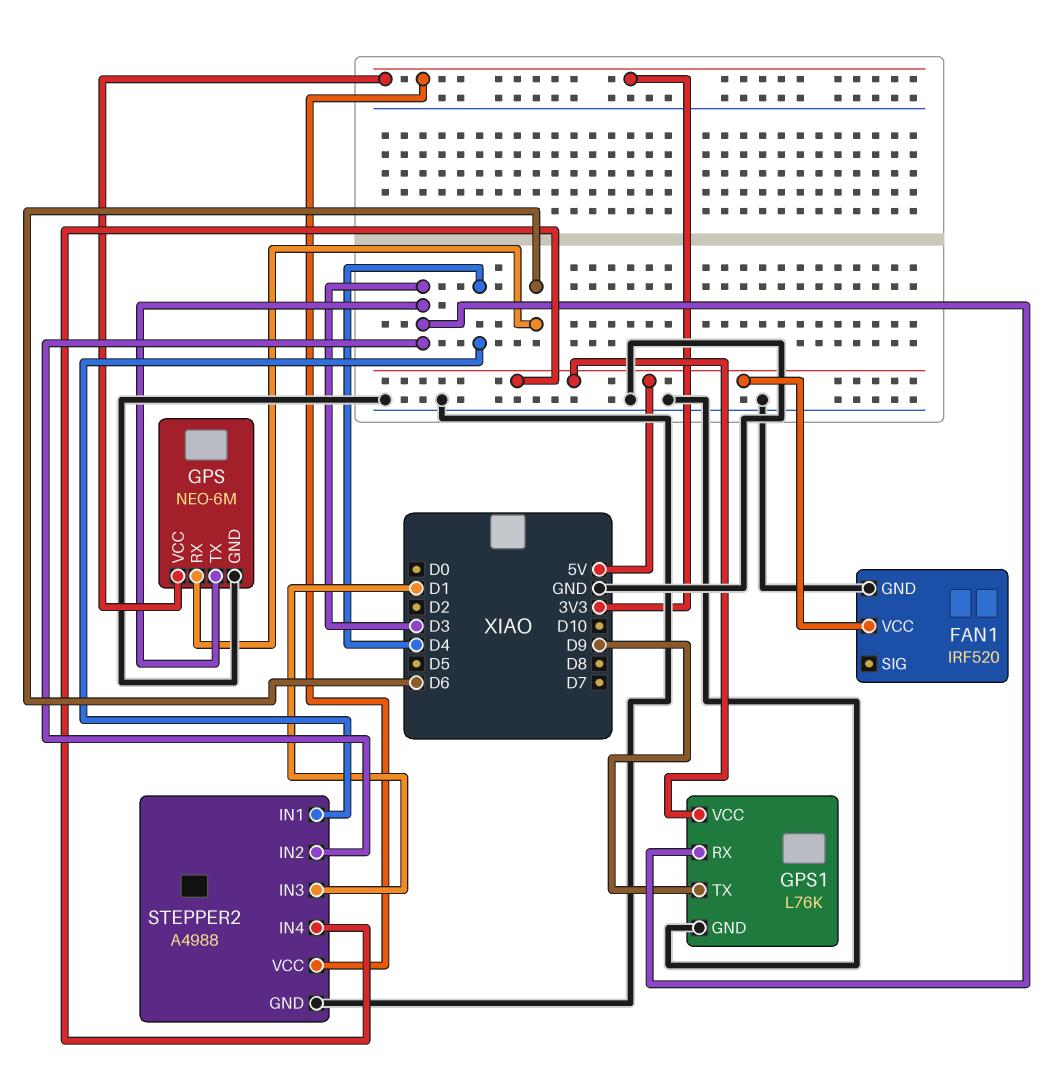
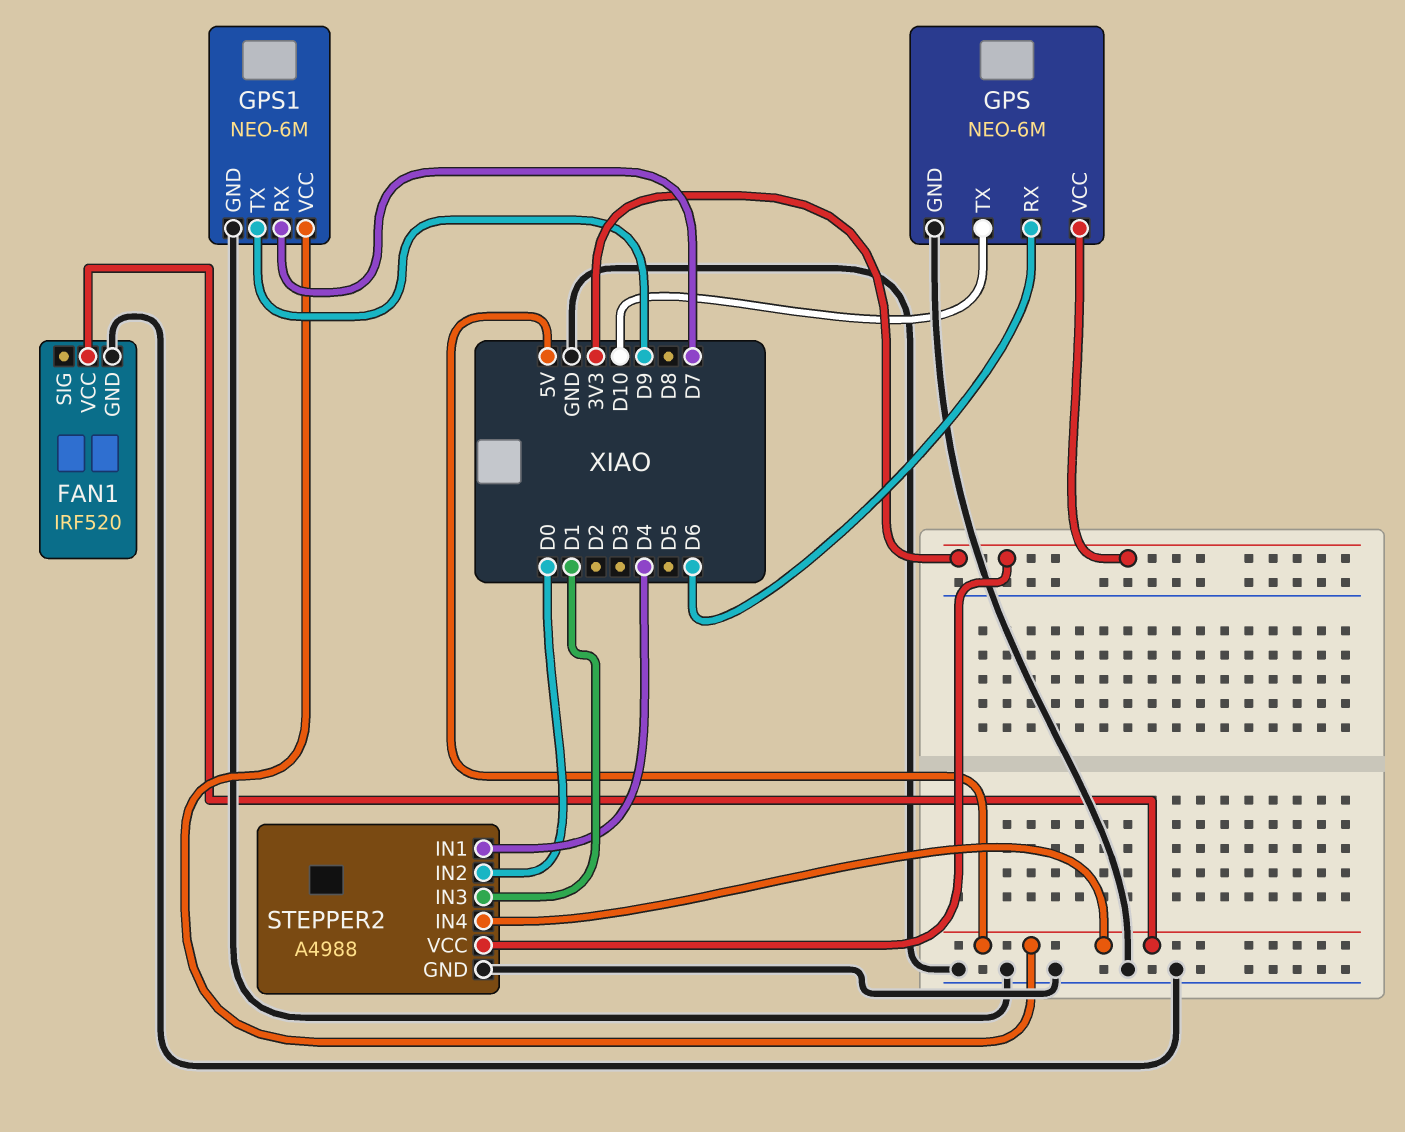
GPS pin TX: D3 -> D10
GPS1: L76K -> NEO-6M
GPS1 pin RX: D3 -> D7
STEPPER2 pin IN2: D3 -> D0

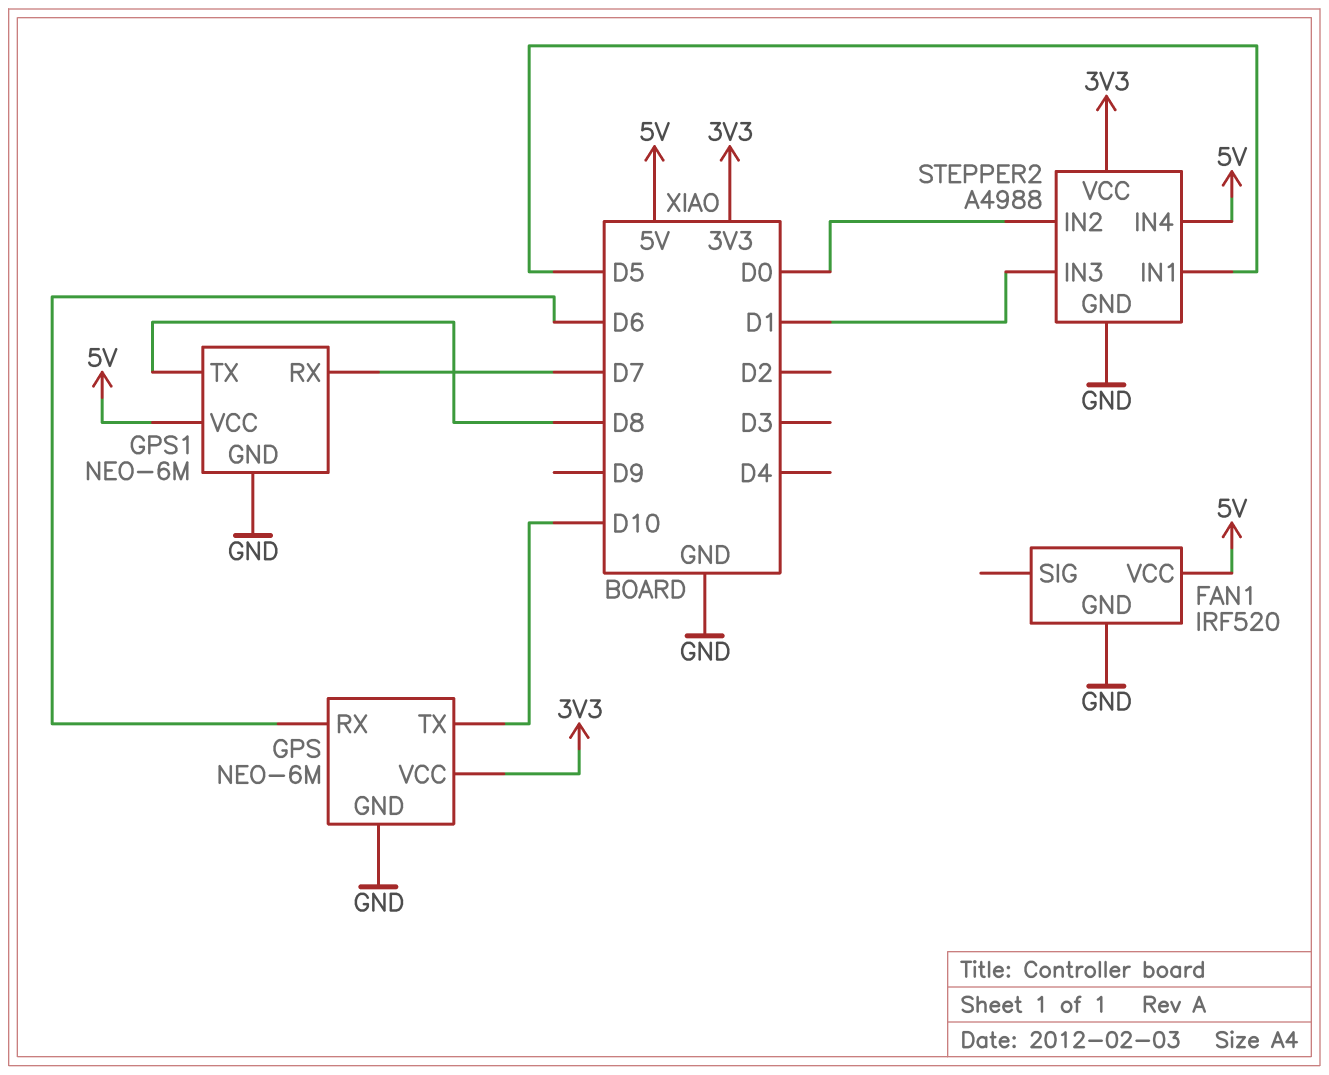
GPS1 pin TX: D9 -> D8
STEPPER2 pin IN1: D4 -> D5

